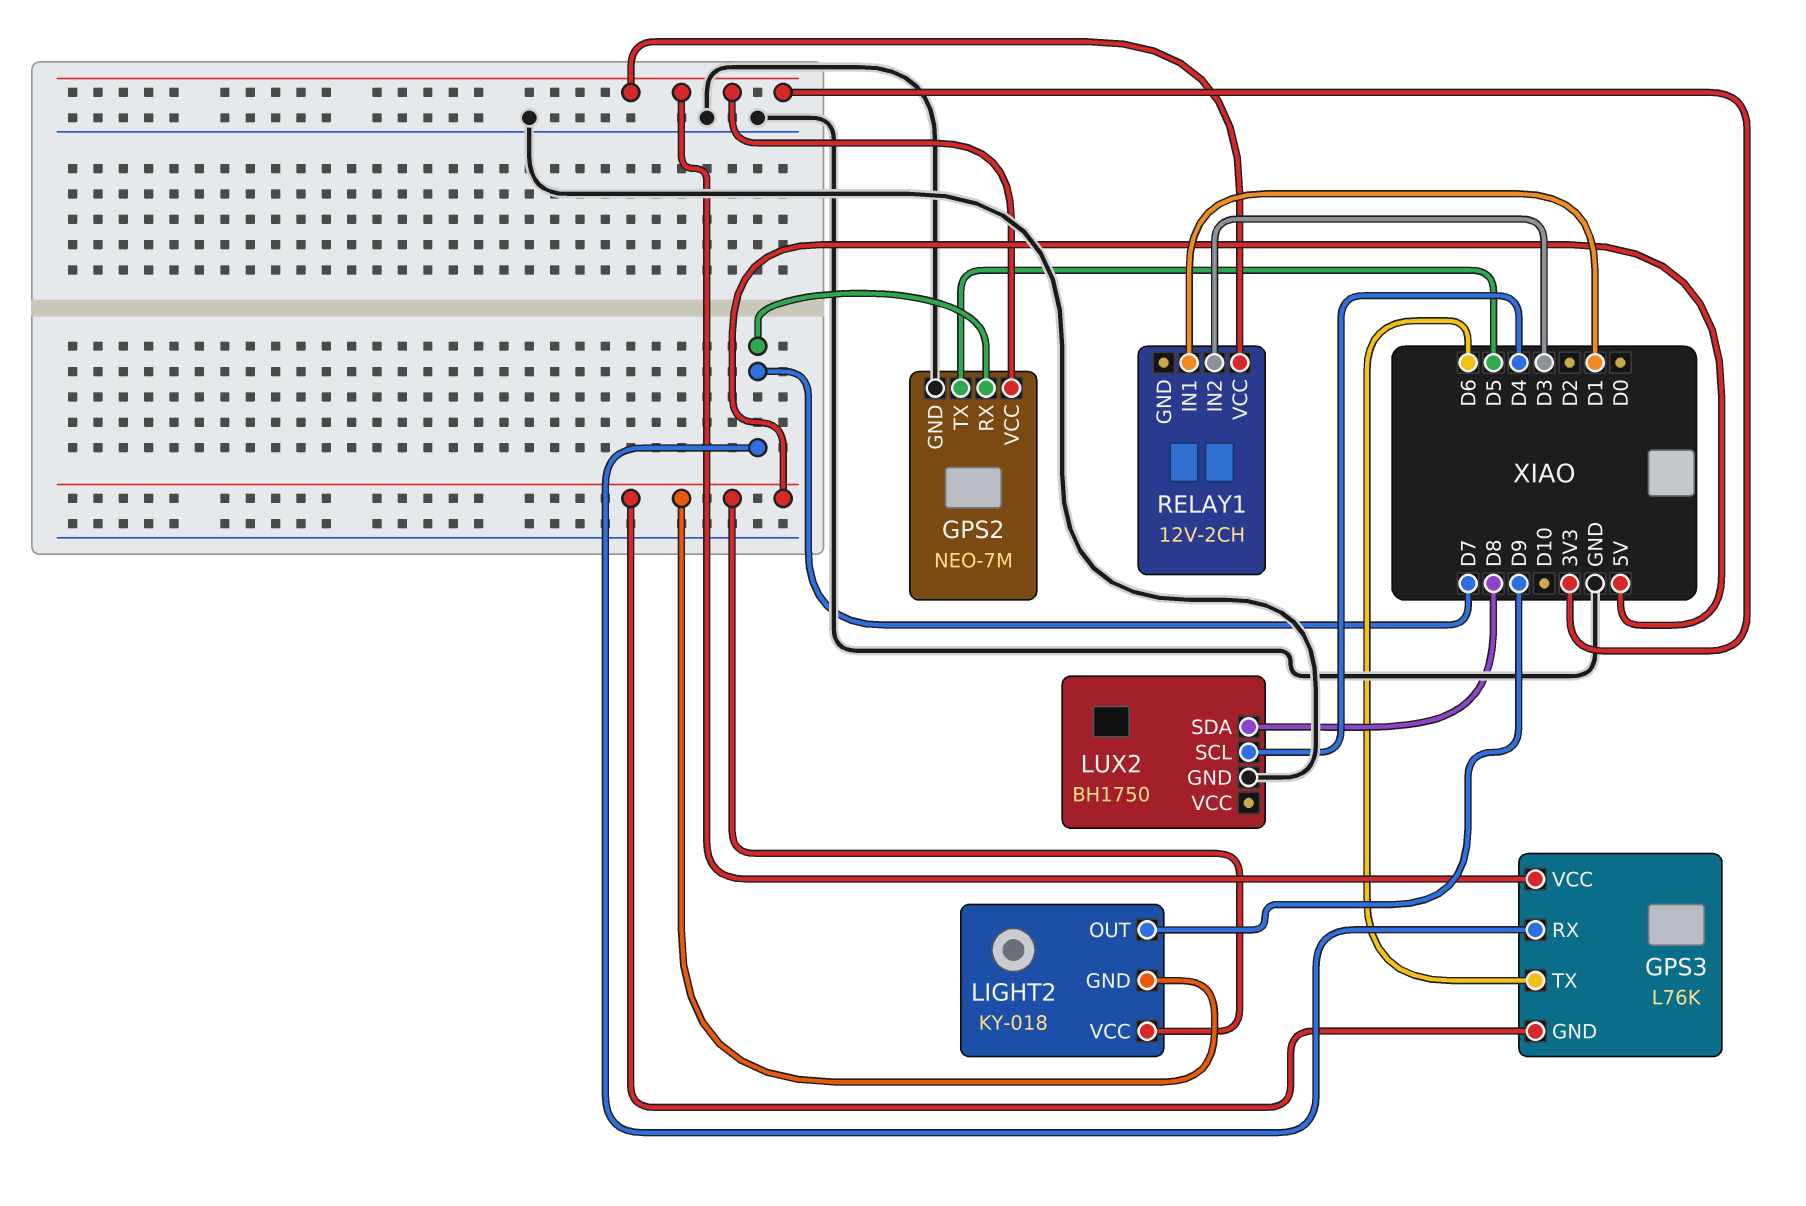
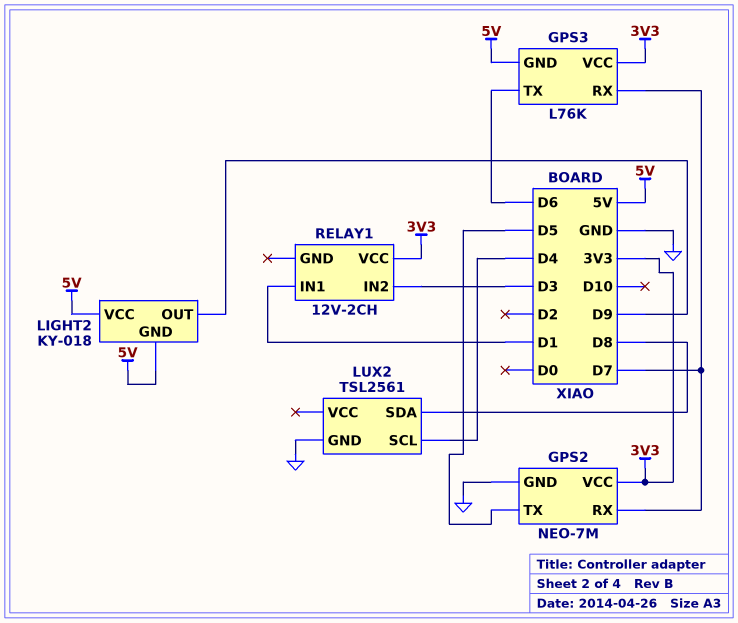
LUX2: BH1750 -> TSL2561

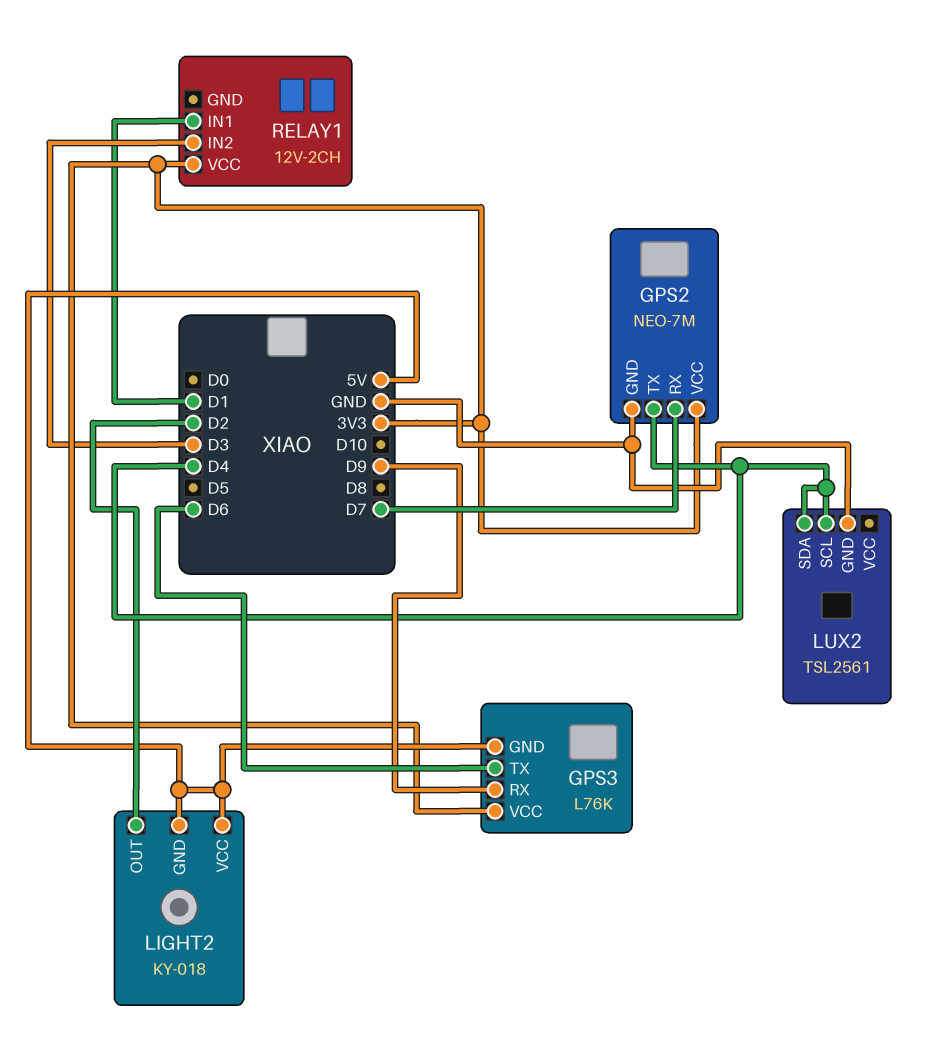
GPS2 pin TX: D5 -> D4
GPS3 pin RX: D7 -> D9
LIGHT2 pin OUT: D9 -> D2
LUX2 pin SDA: D8 -> D4

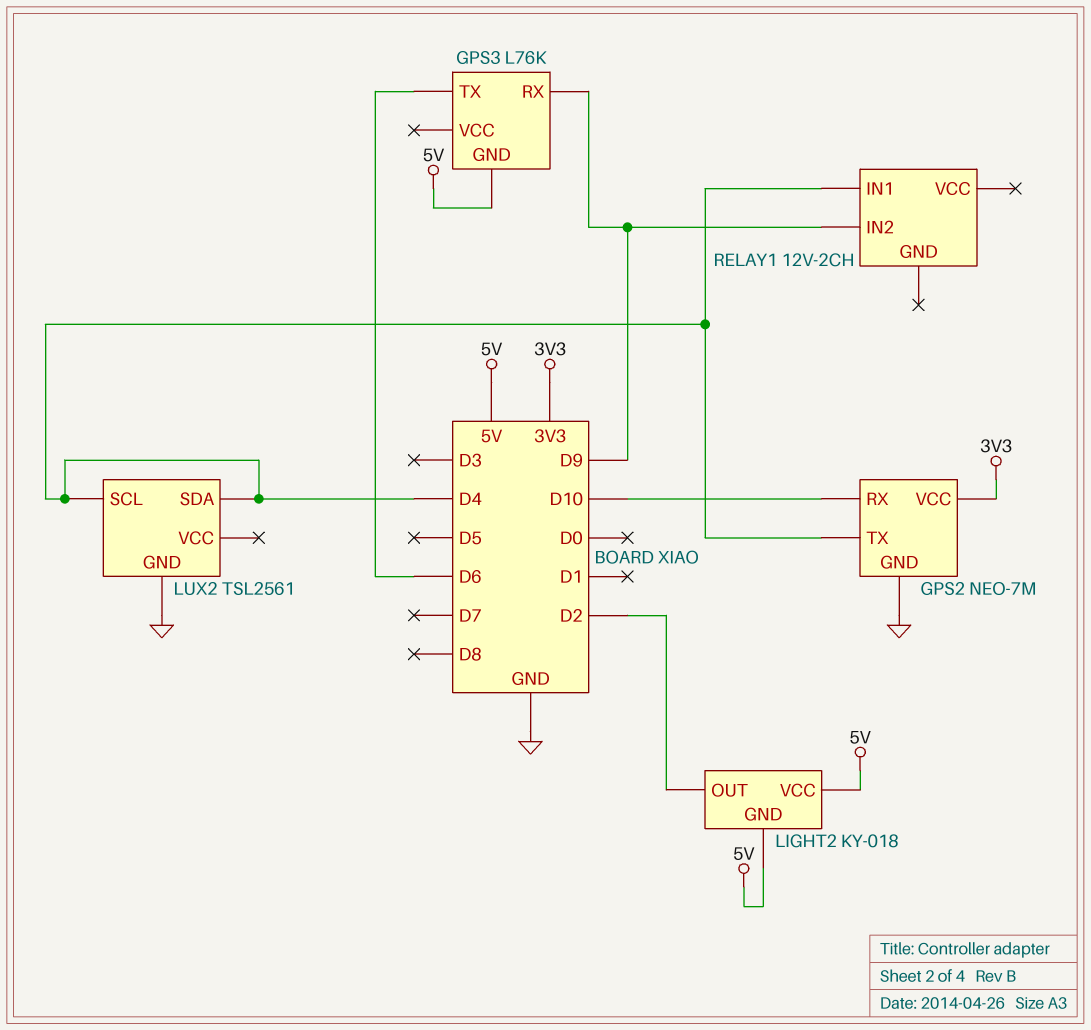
GPS2 pin RX: D7 -> D10
GPS3 pin VCC: 3V3 -> none
RELAY1 pin IN1: D1 -> D4
RELAY1 pin IN2: D3 -> D9
RELAY1 pin VCC: 3V3 -> none

